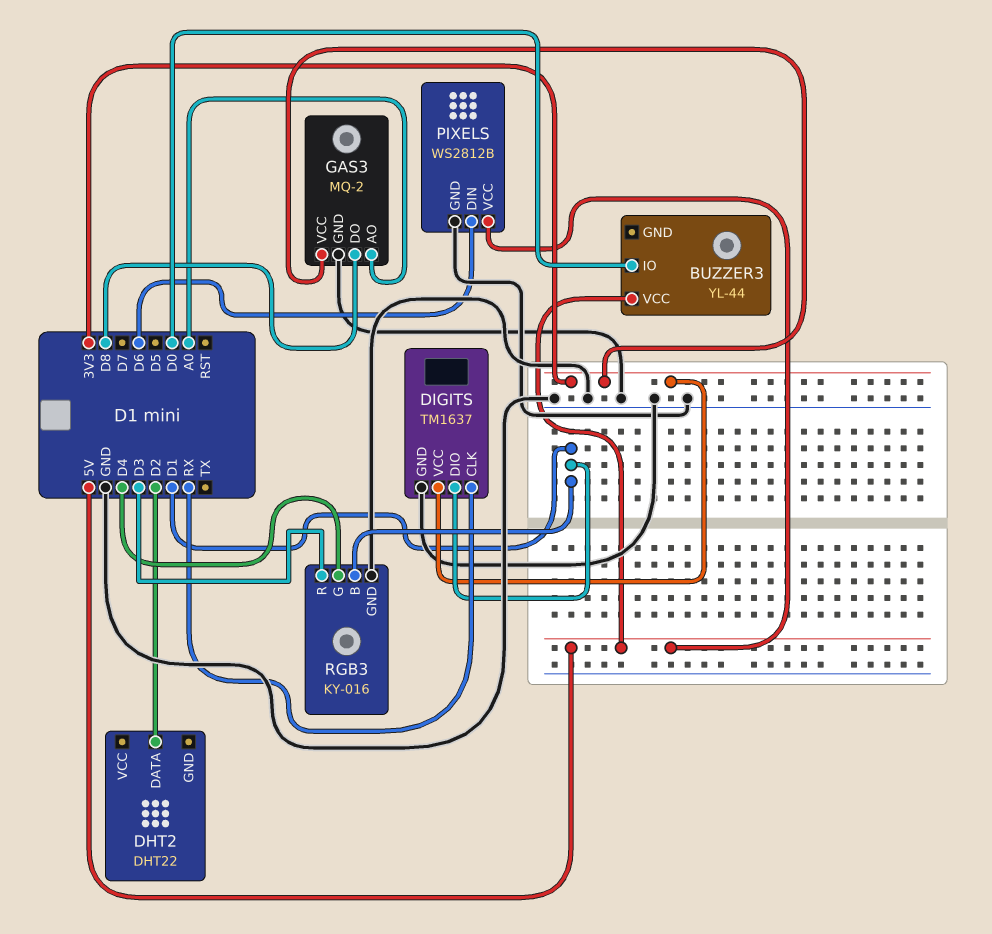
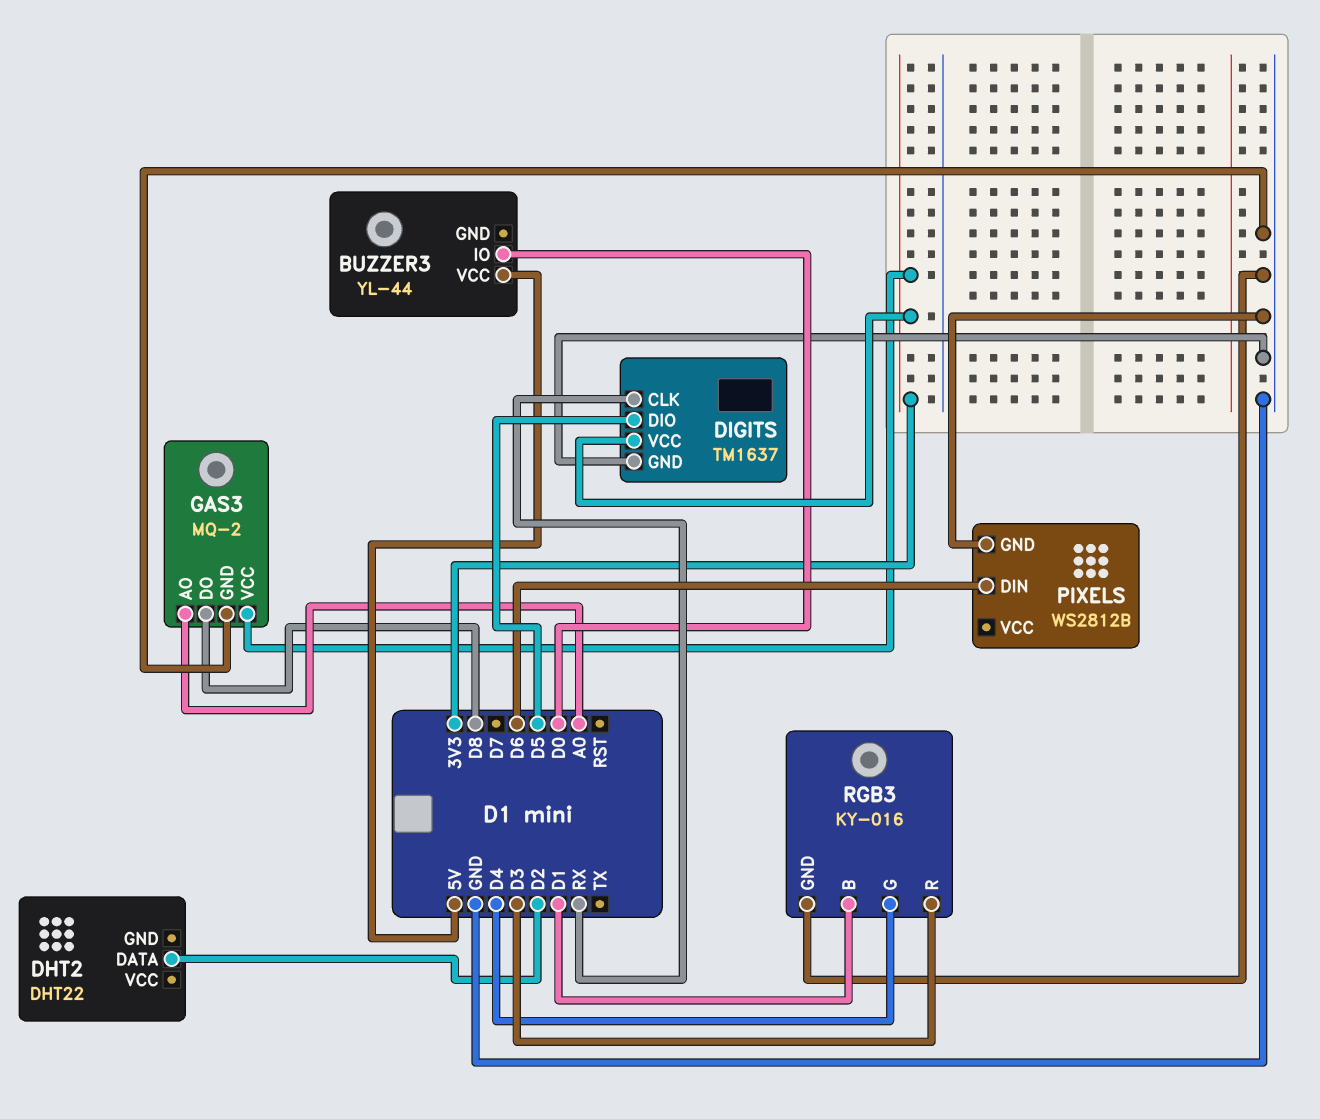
DIGITS pin DIO: D1 -> D5
PIXELS pin VCC: 5V -> none

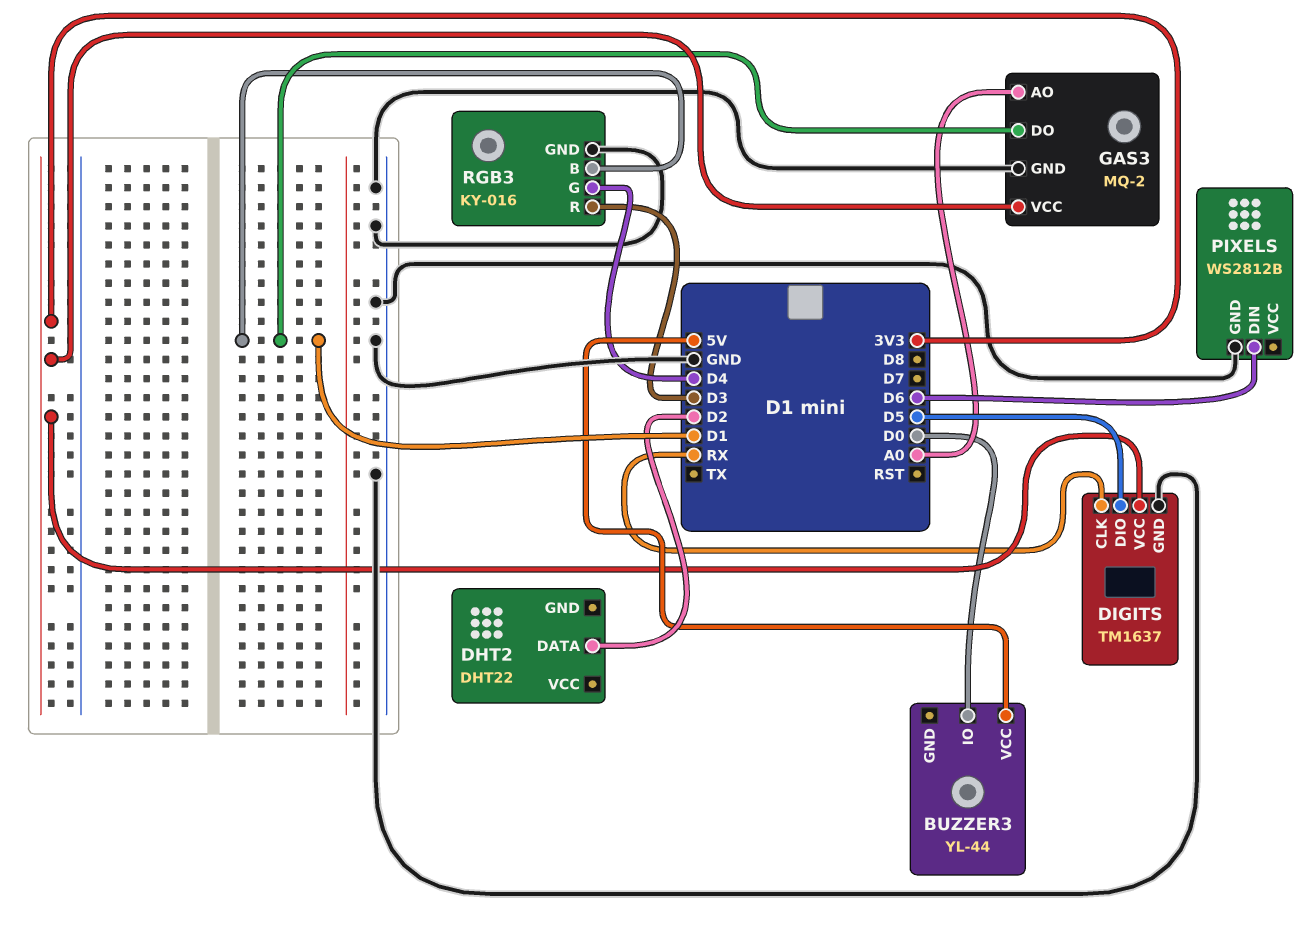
GAS3 pin DO: D8 -> D1

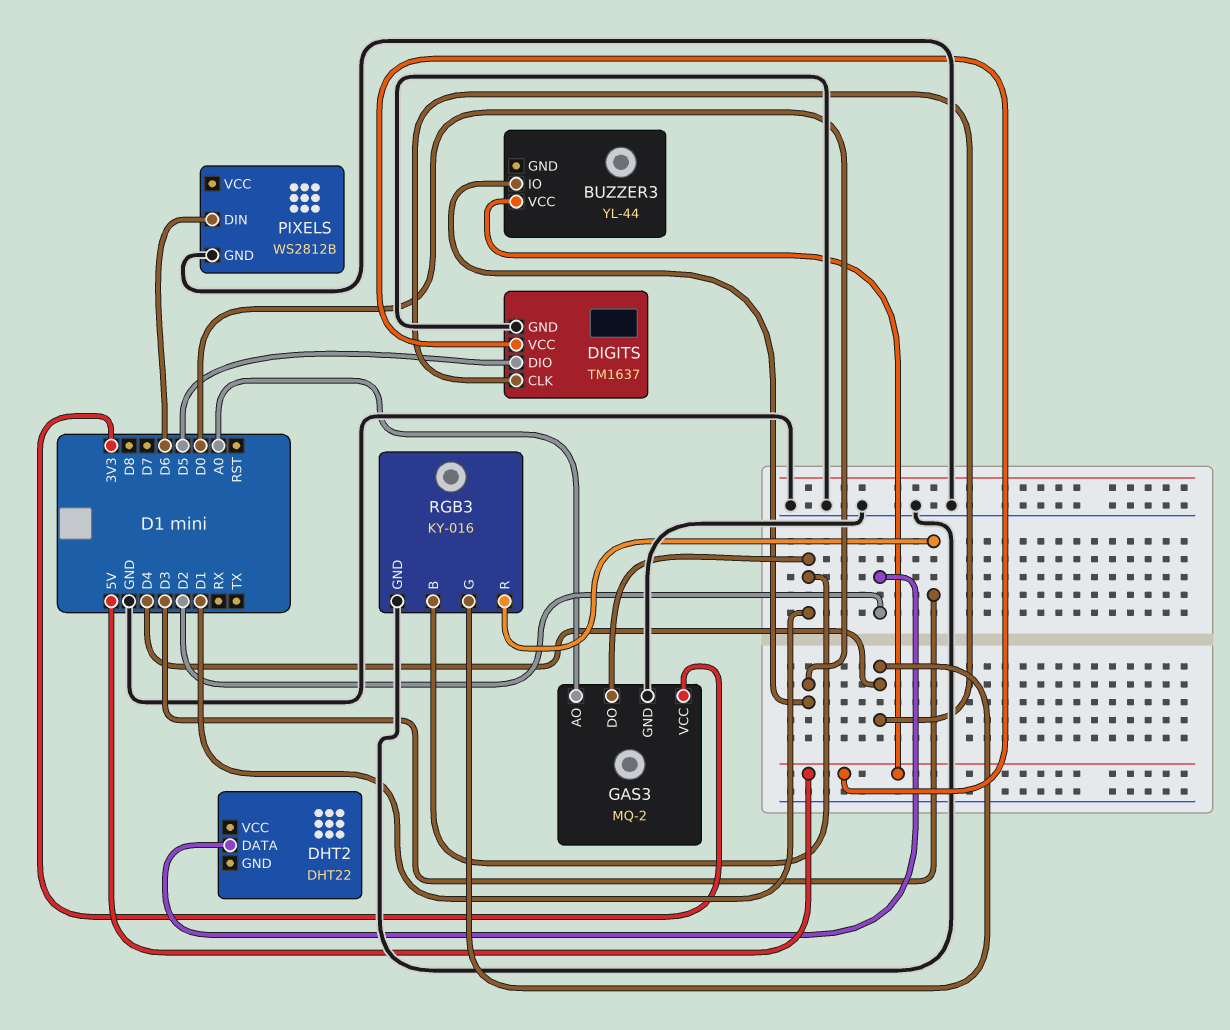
DIGITS pin CLK: RX -> D4
DIGITS pin VCC: 3V3 -> 5V

